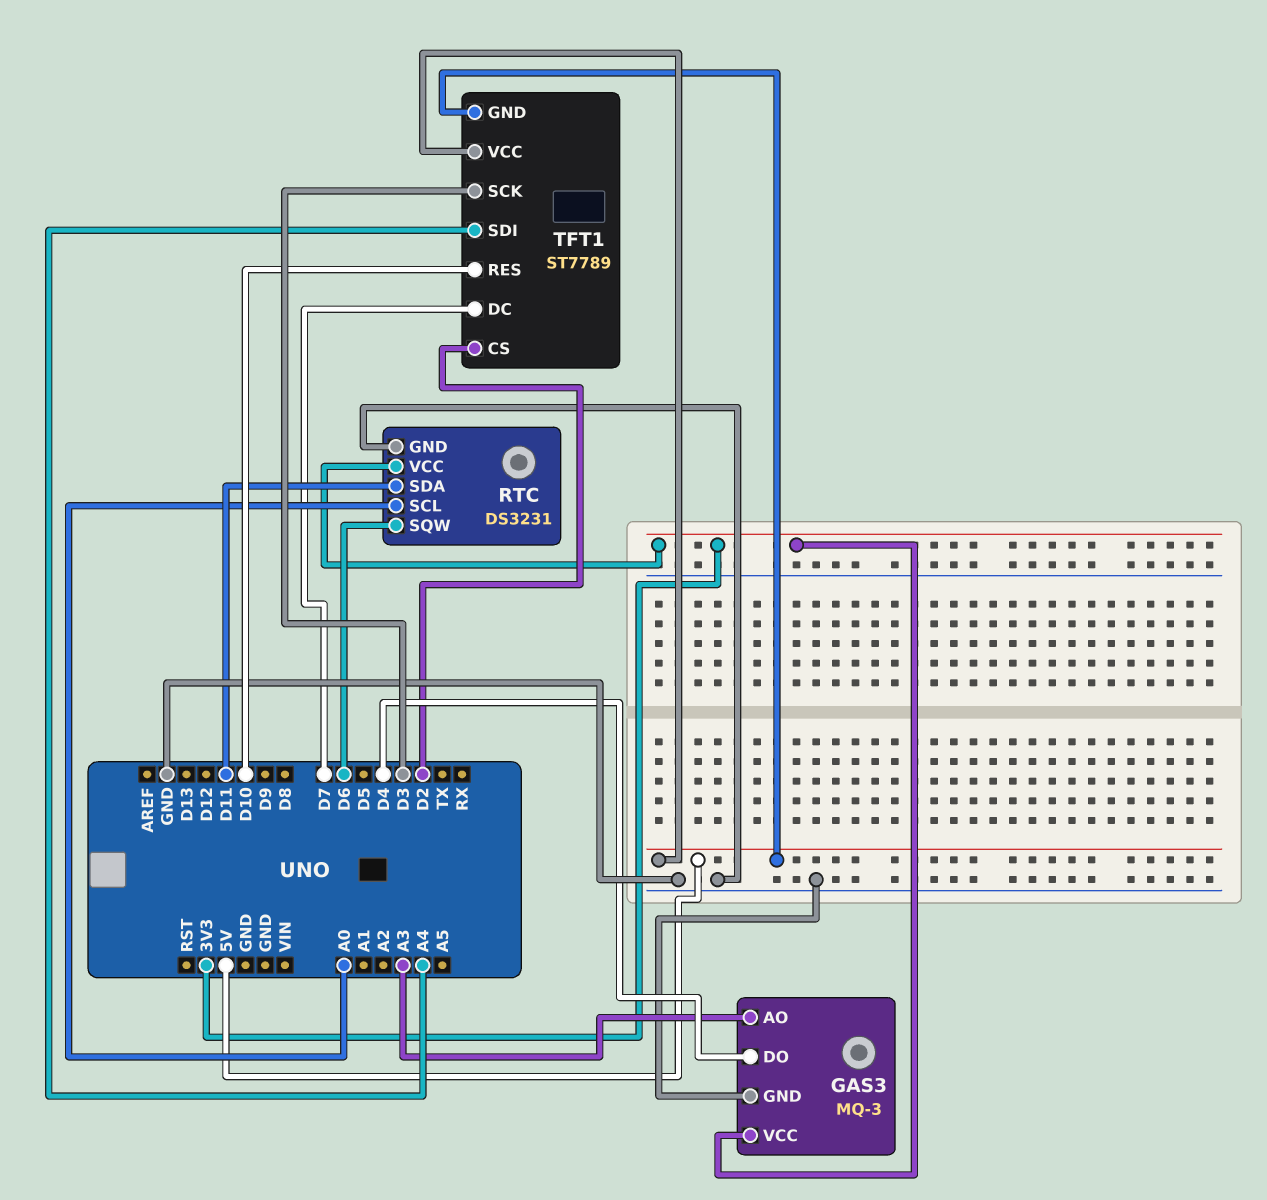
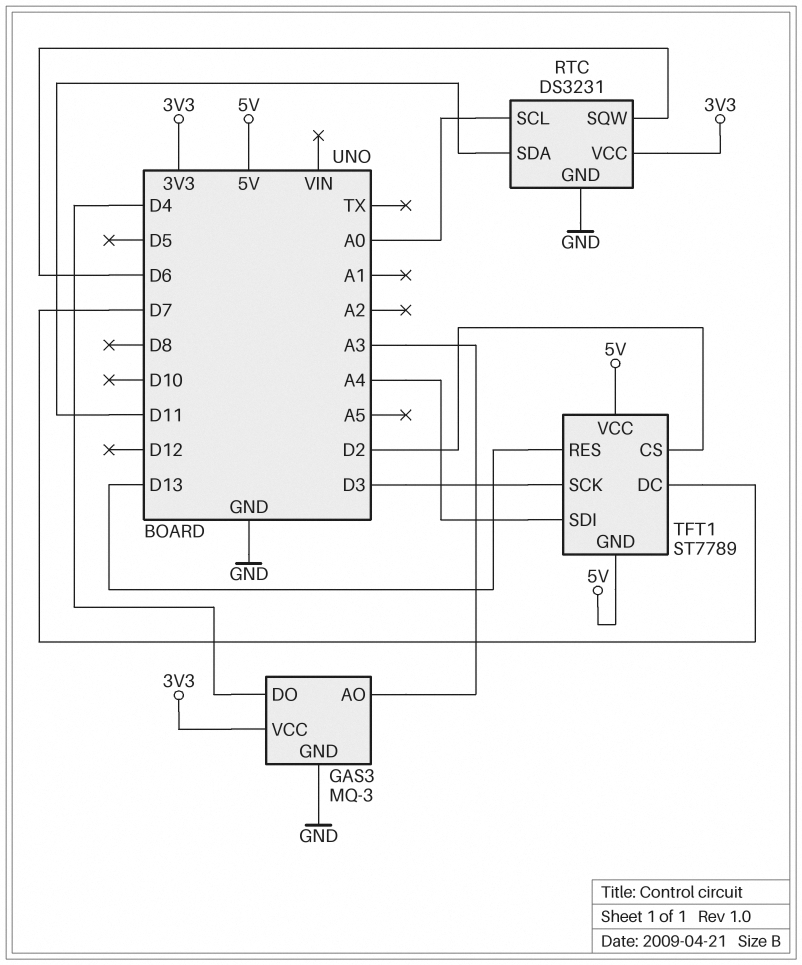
TFT1 pin RES: D10 -> D13

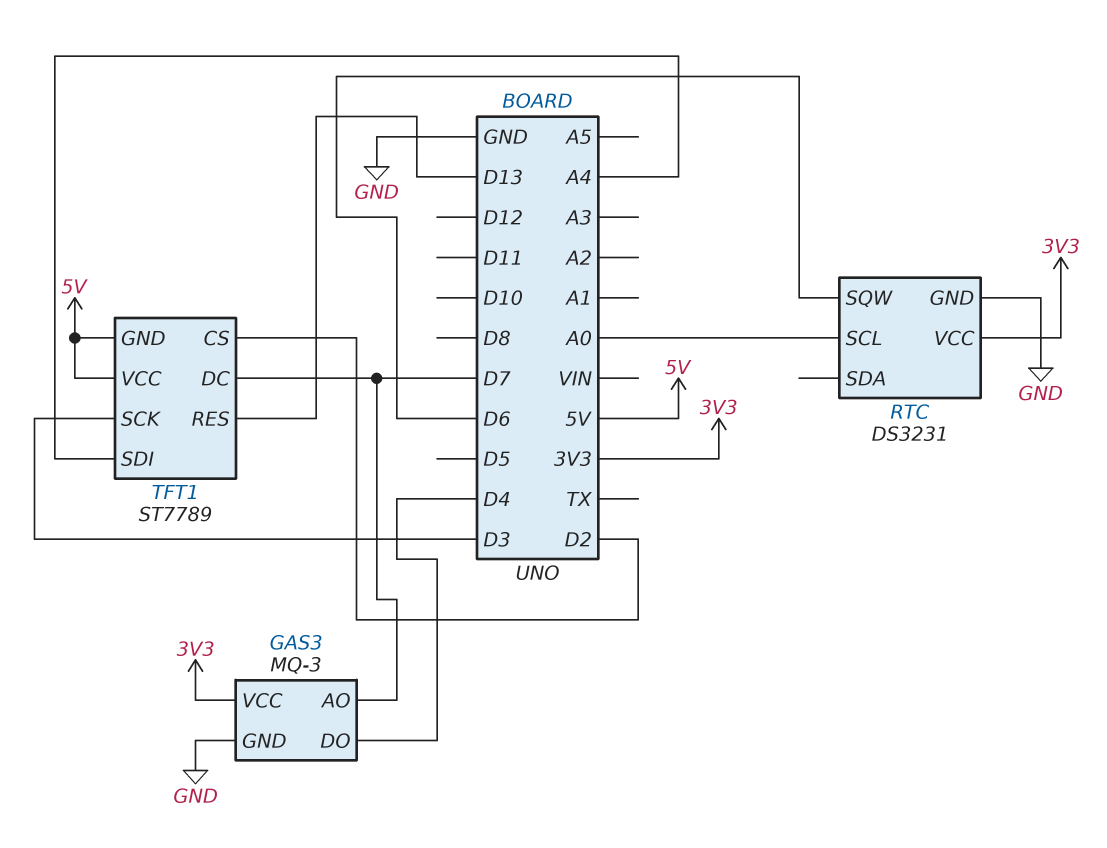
GAS3 pin AO: A3 -> D7
RTC pin SDA: D11 -> none

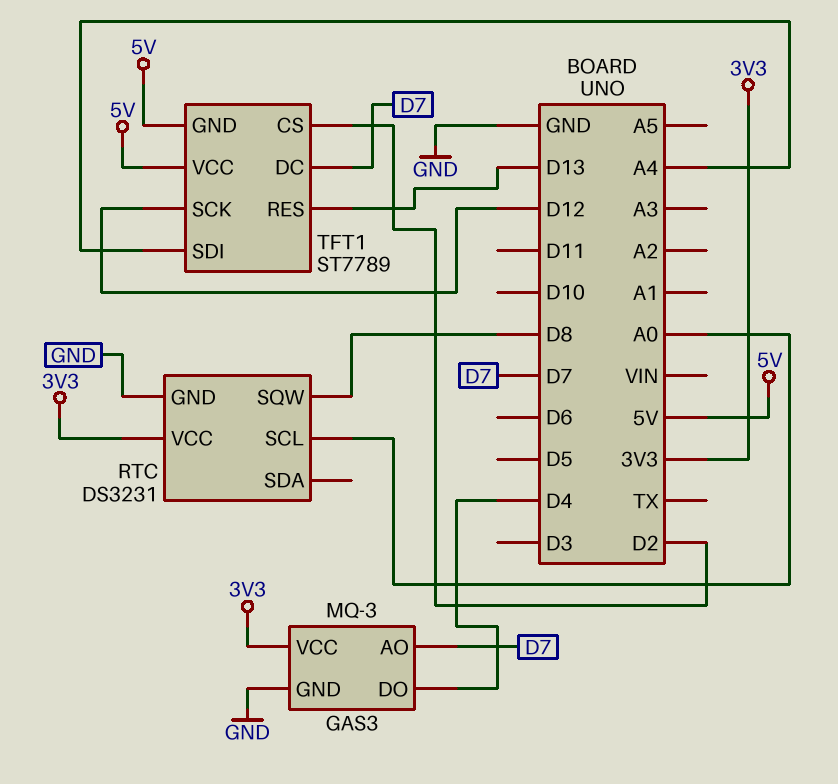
RTC pin SQW: D6 -> D8
TFT1 pin SCK: D3 -> D12

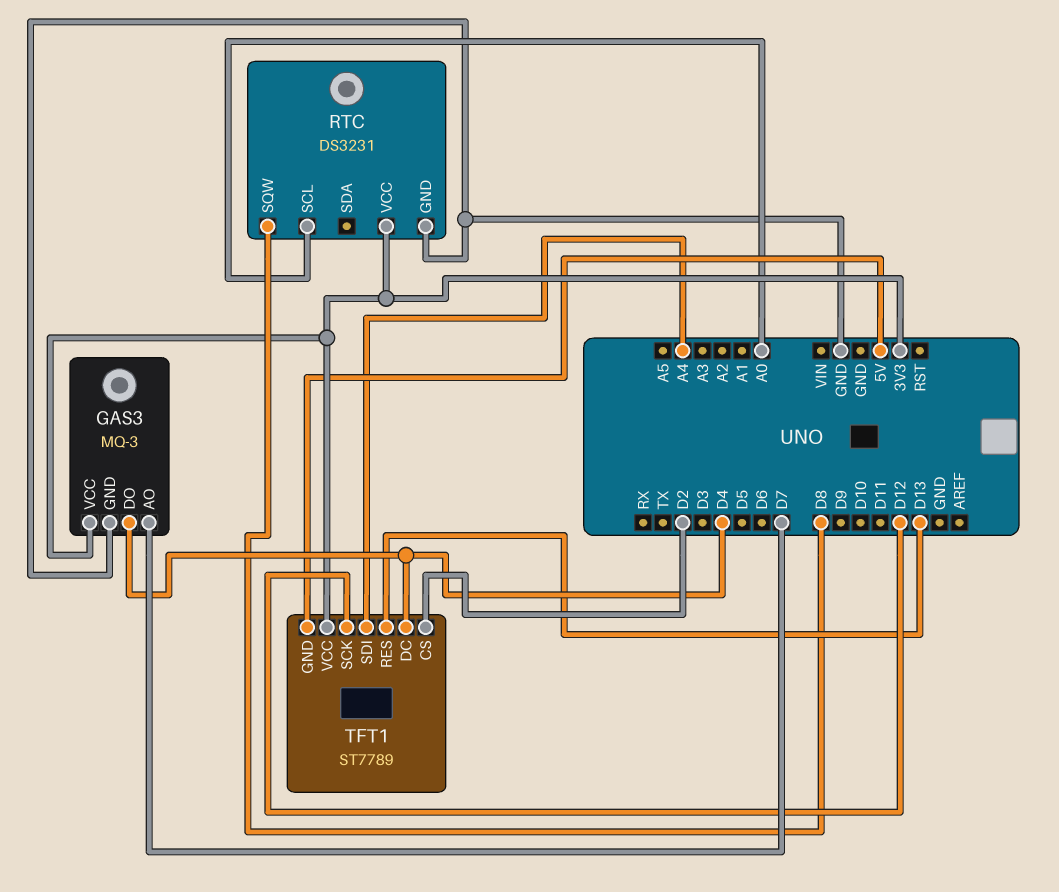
TFT1 pin DC: D7 -> D4
TFT1 pin VCC: 5V -> 3V3

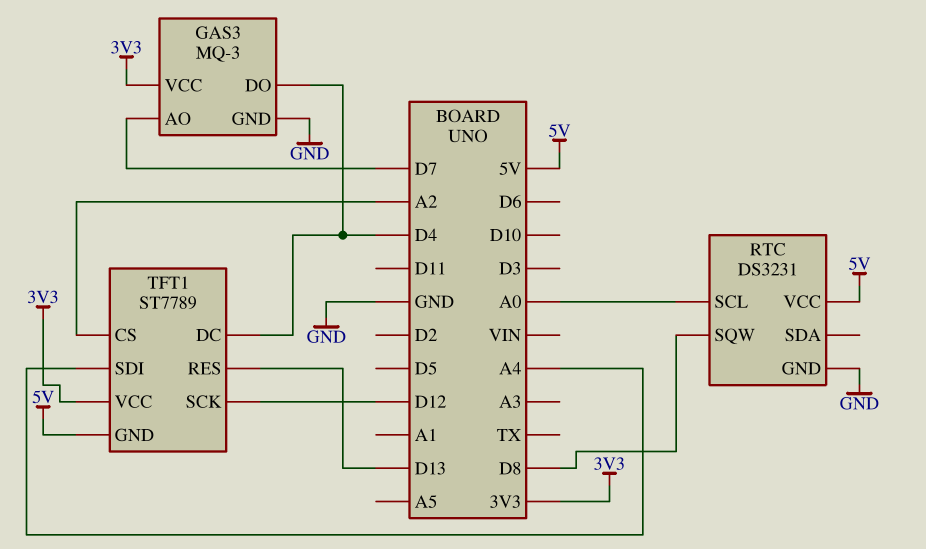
RTC pin VCC: 3V3 -> 5V
TFT1 pin CS: D2 -> A2

